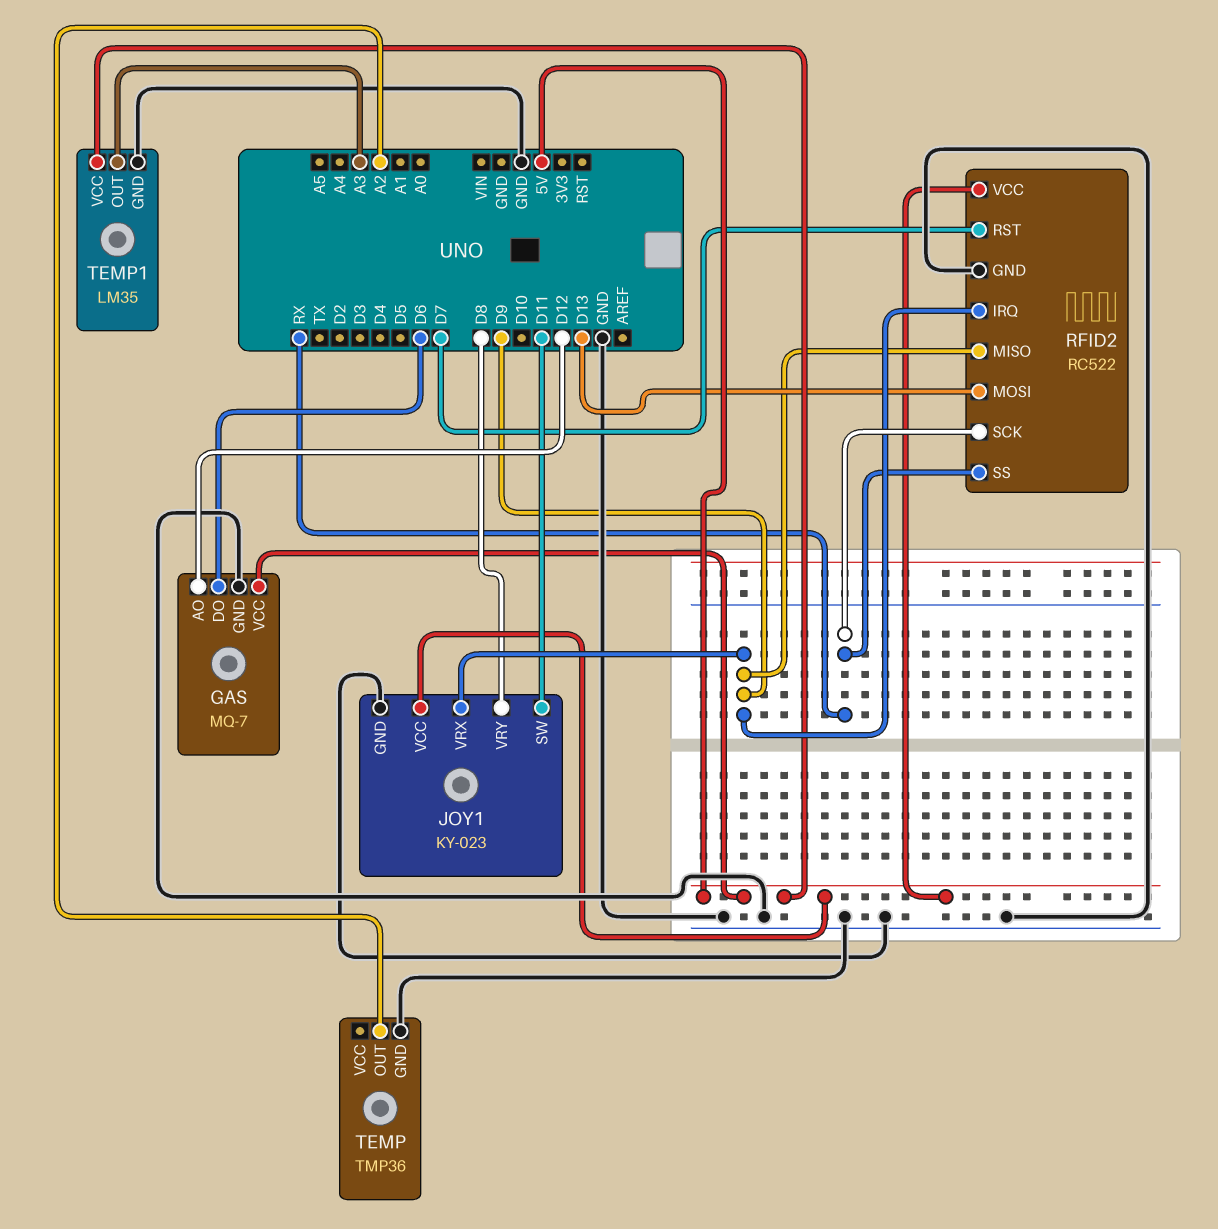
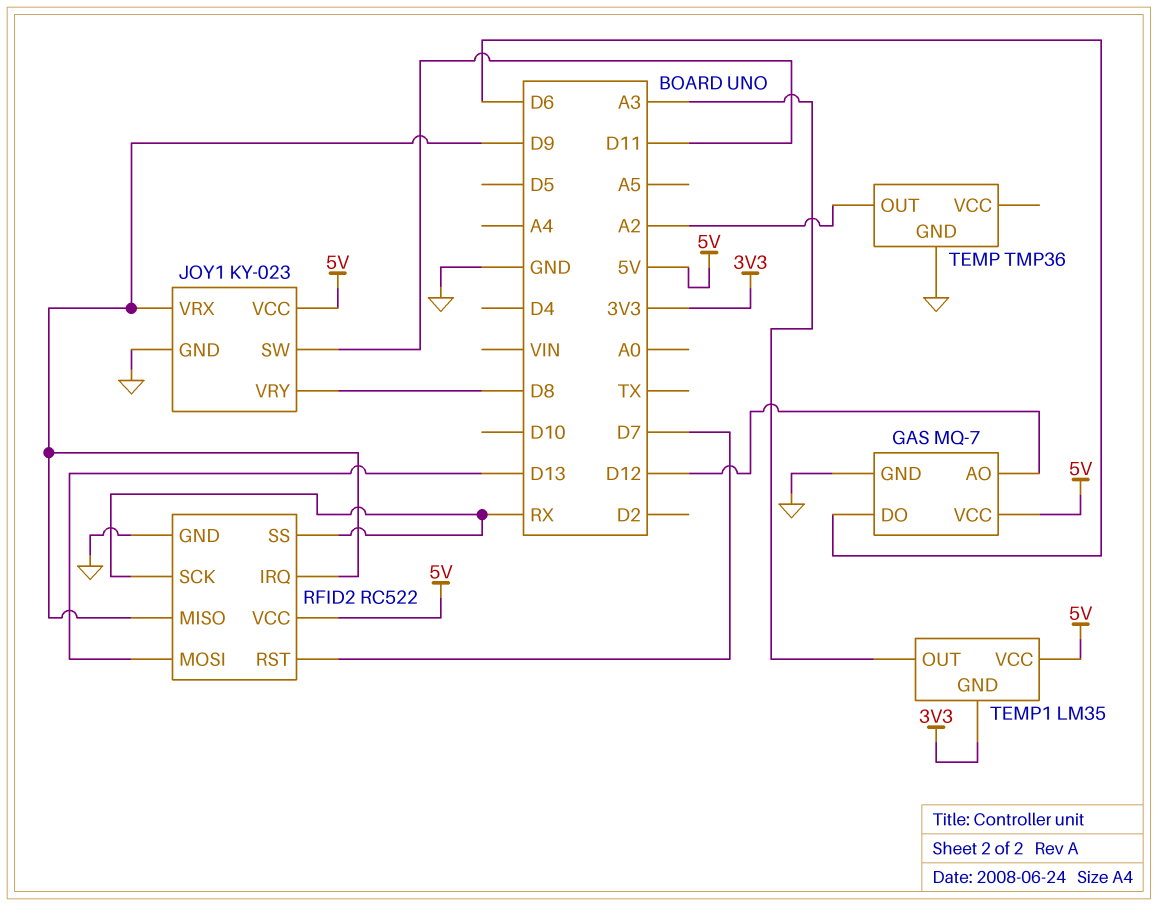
TEMP1 pin GND: GND -> 3V3

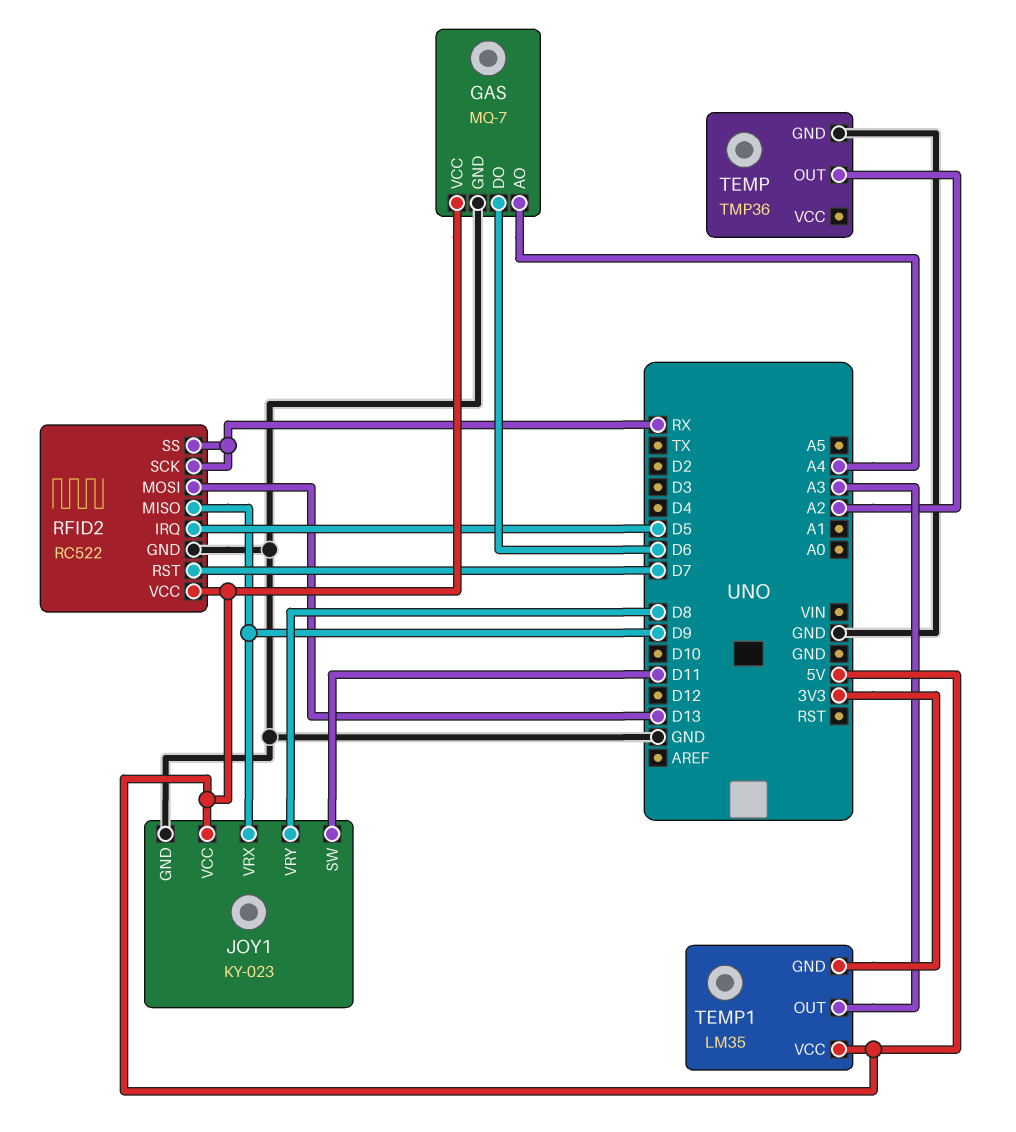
GAS pin AO: D12 -> A4
RFID2 pin IRQ: D9 -> D5

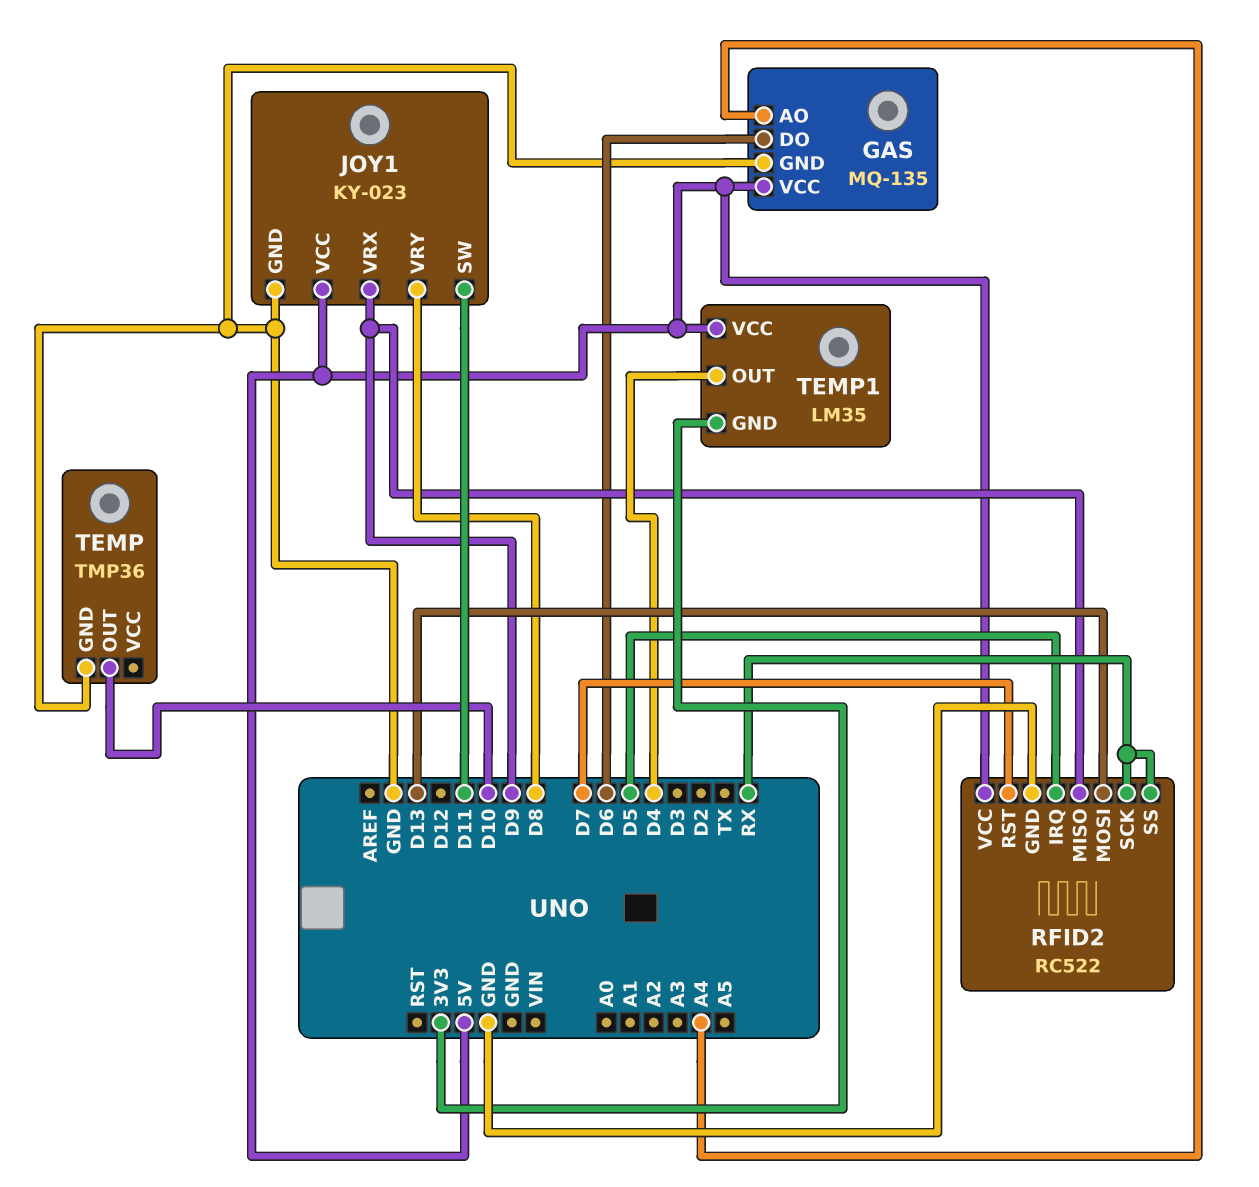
GAS: MQ-7 -> MQ-135
TEMP pin OUT: A2 -> D10
TEMP1 pin OUT: A3 -> D4

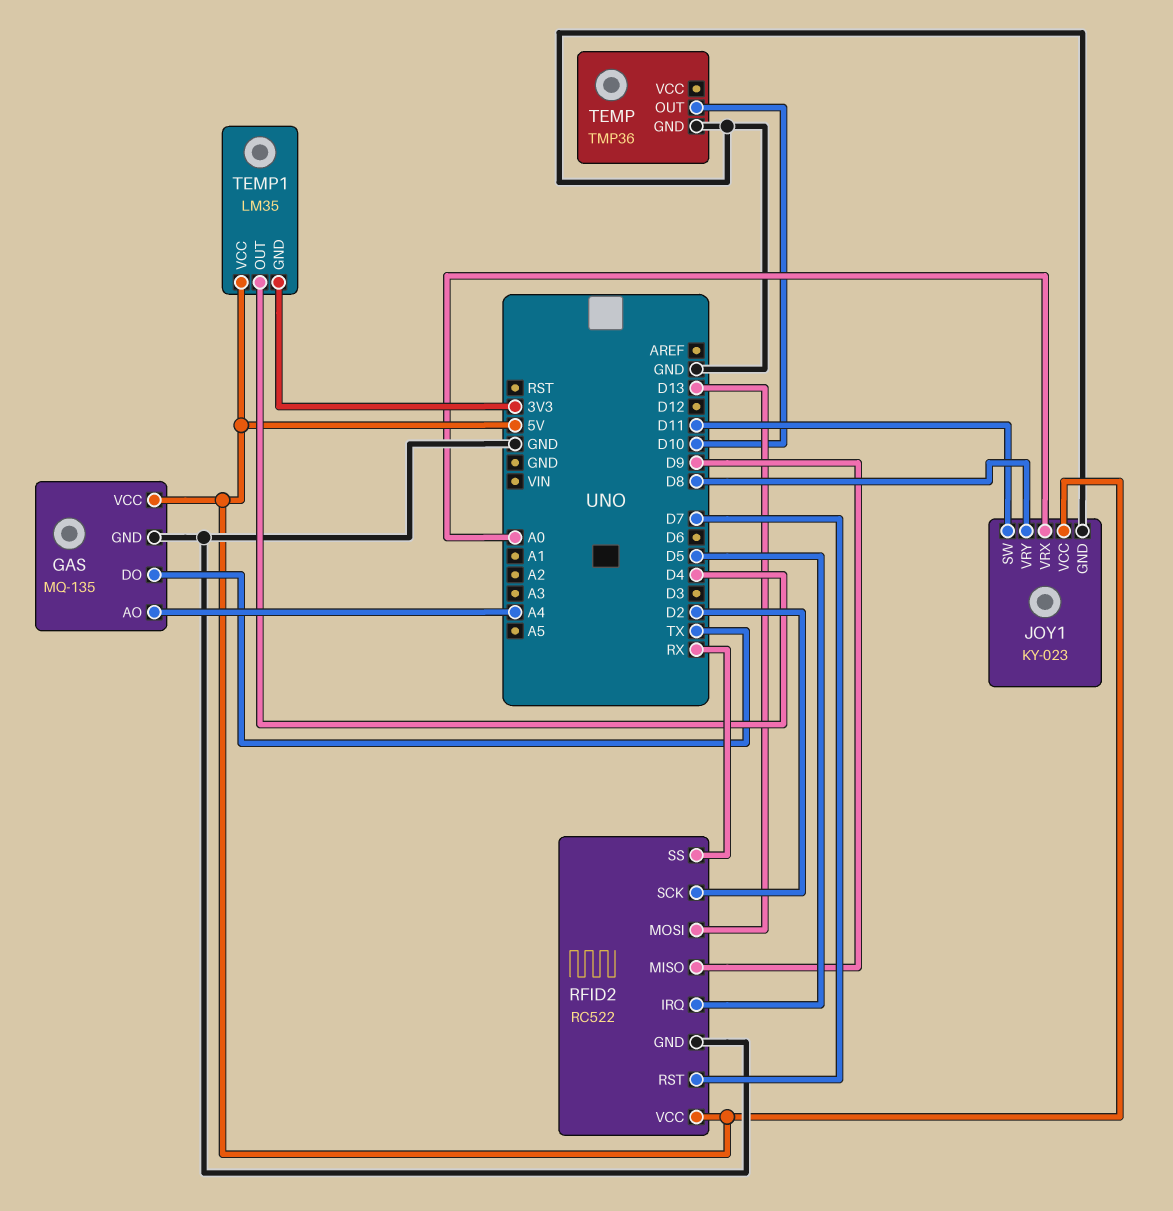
GAS pin DO: D6 -> TX
JOY1 pin VRX: D9 -> A0
RFID2 pin SCK: RX -> D2

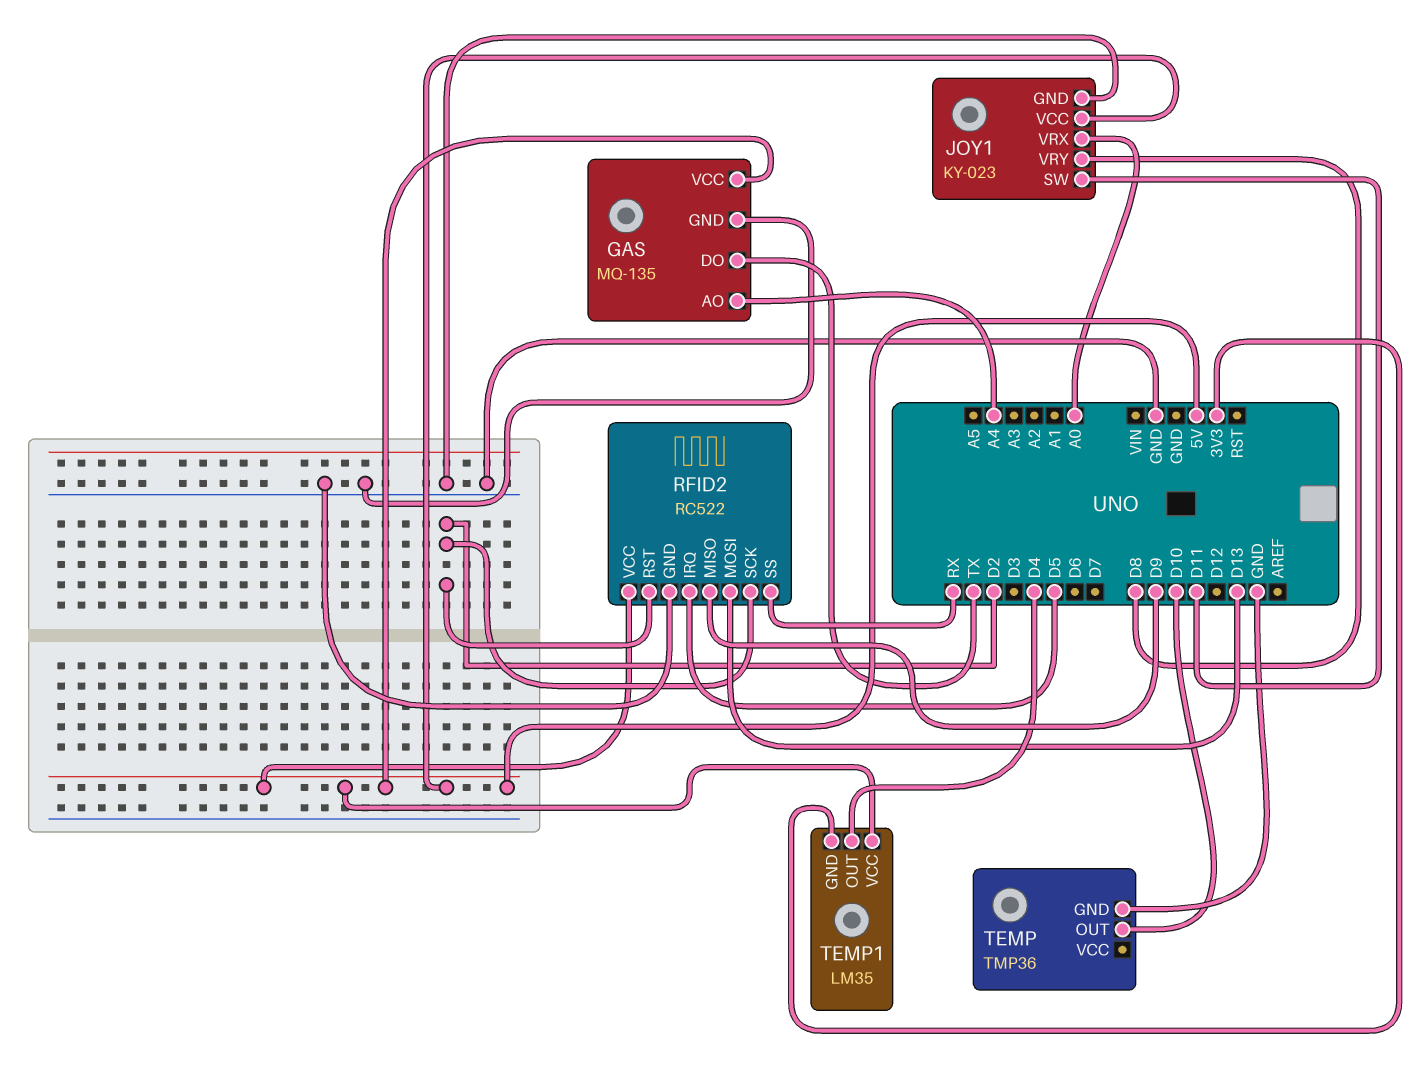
RFID2 pin RST: D7 -> D2

